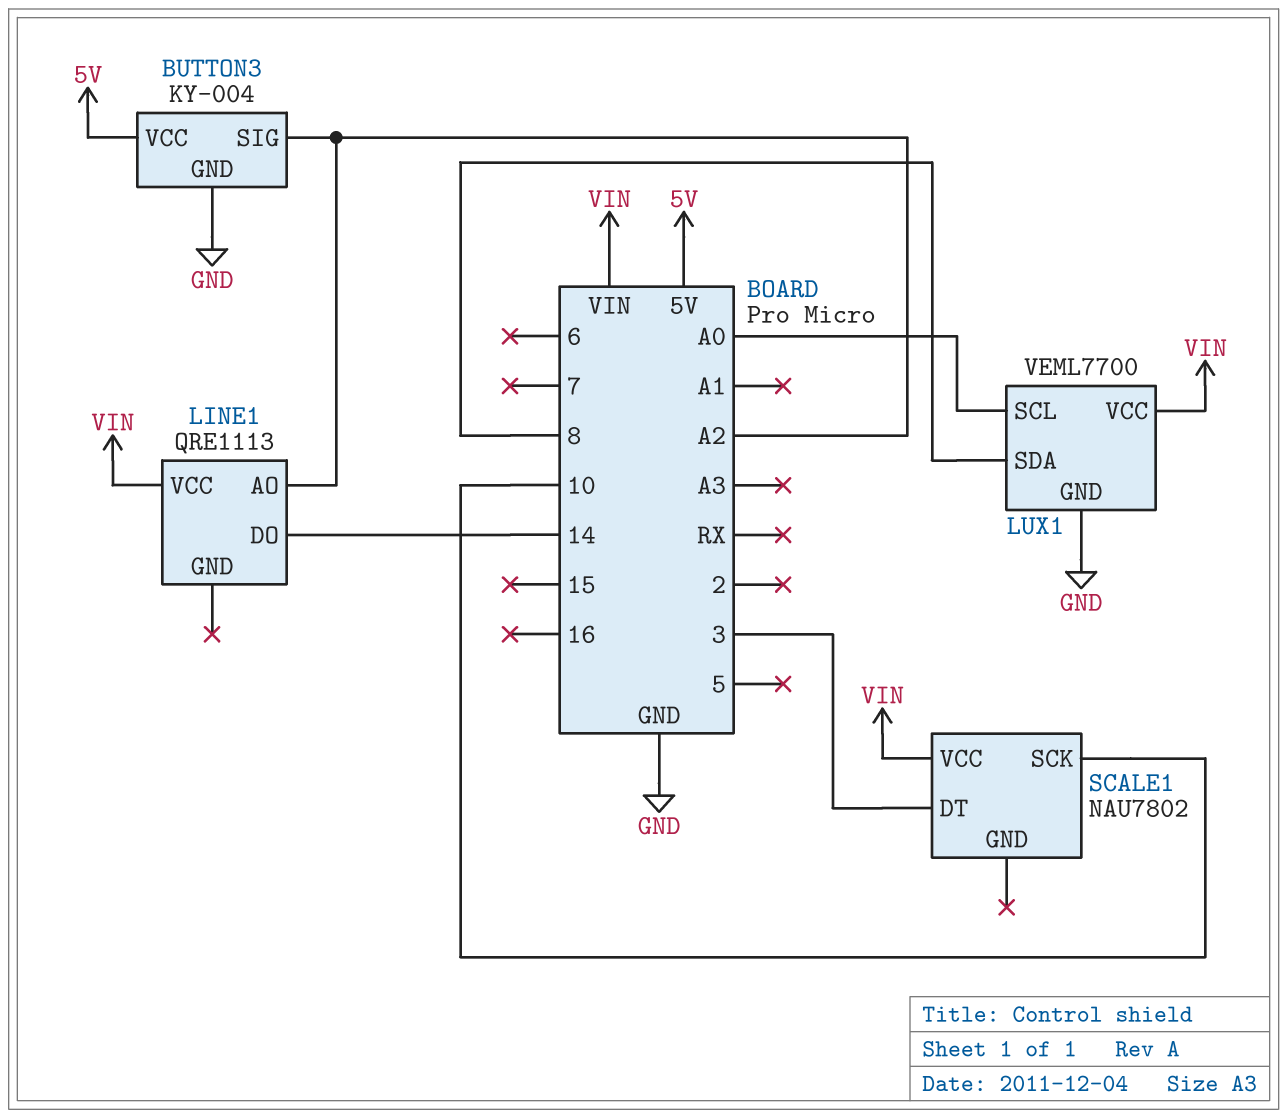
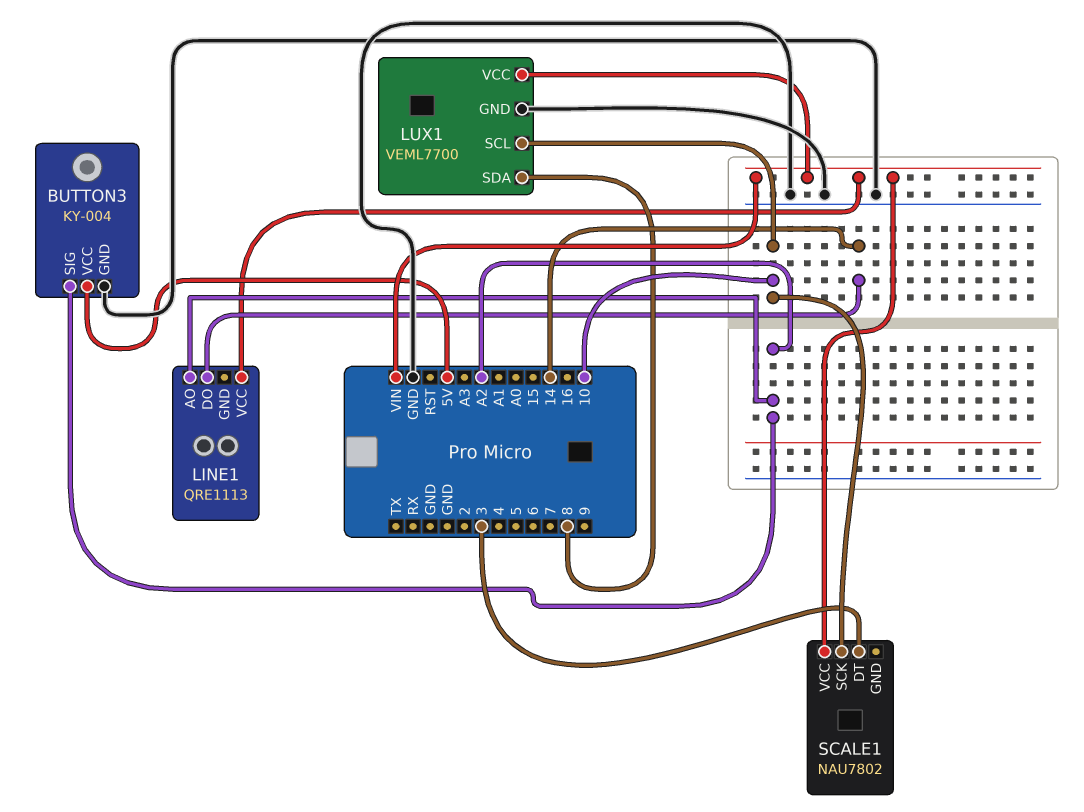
LUX1 pin SCL: A0 -> 10

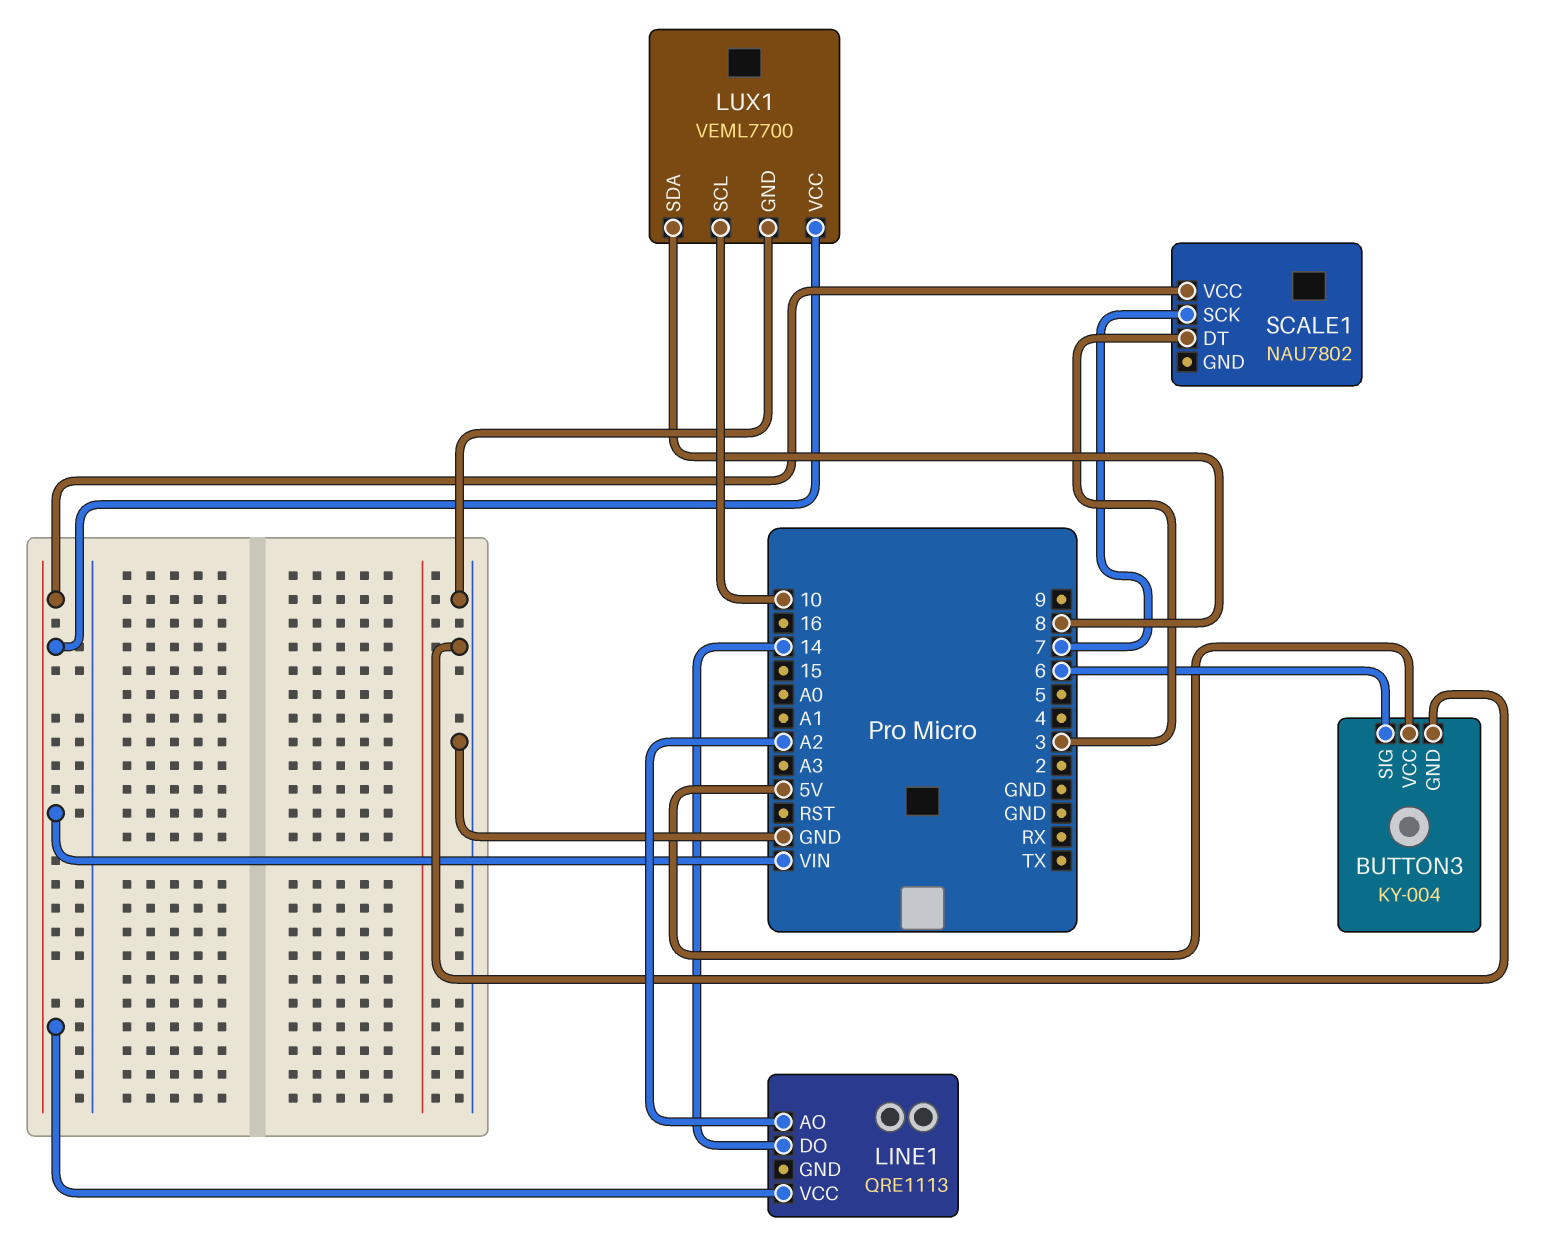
BUTTON3 pin SIG: A2 -> 6
SCALE1 pin SCK: 10 -> 7

